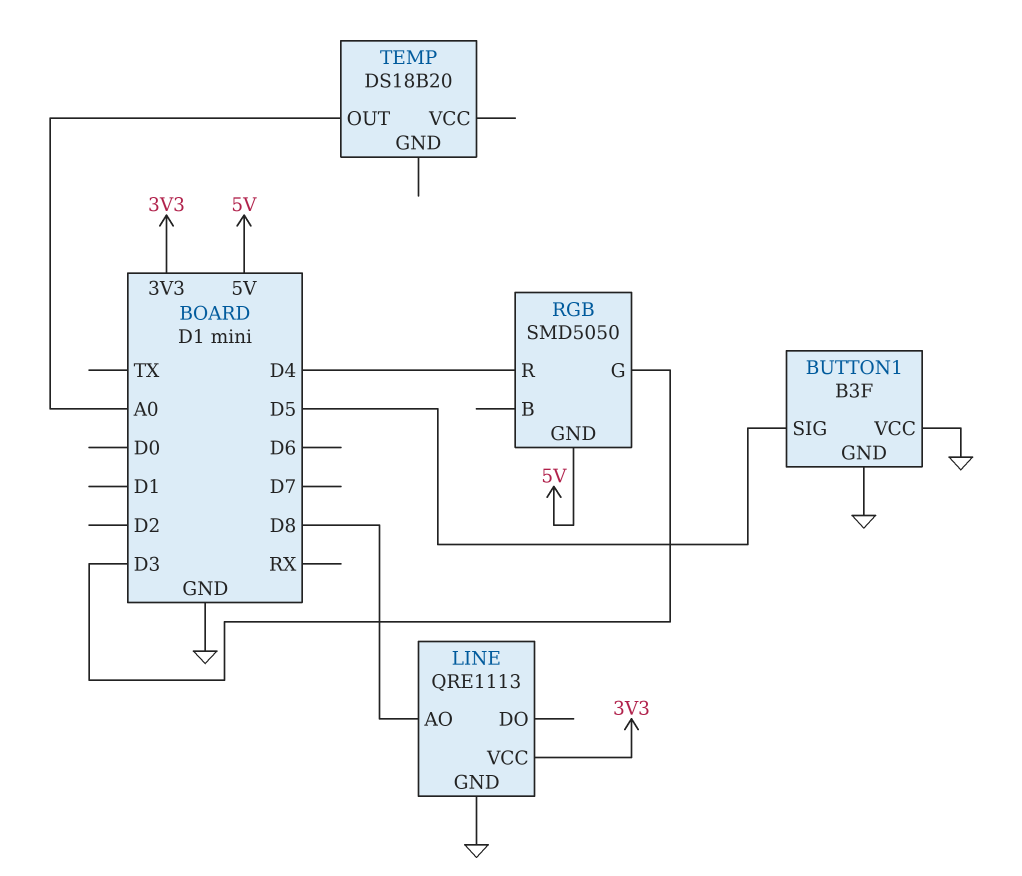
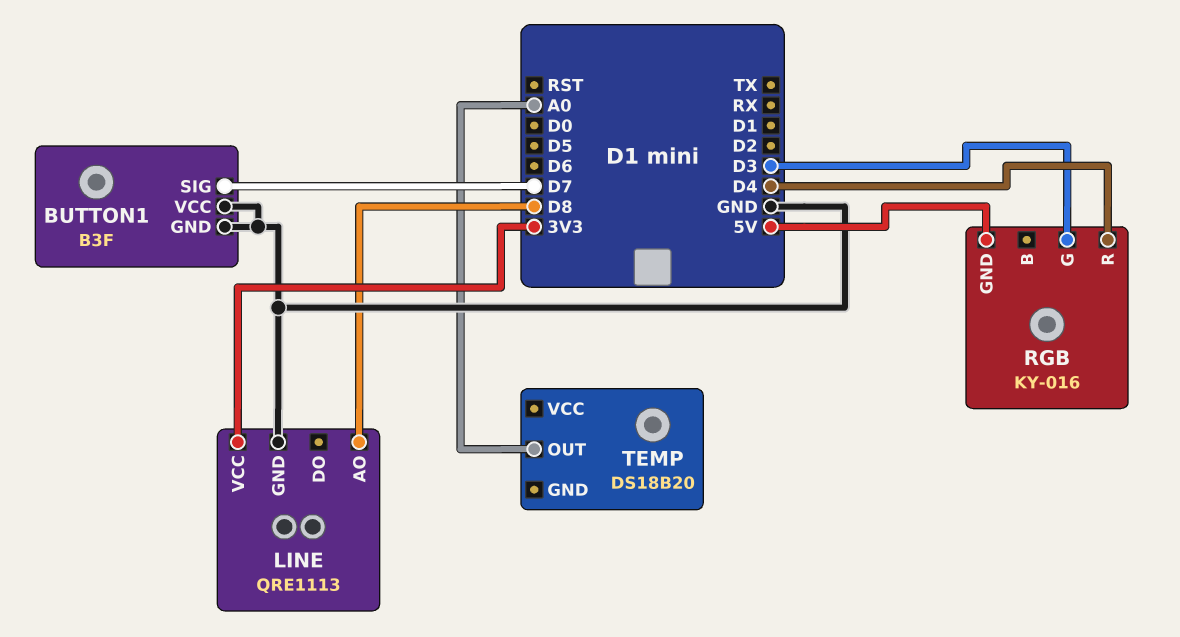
BUTTON1 pin SIG: D5 -> D7
RGB: SMD5050 -> KY-016

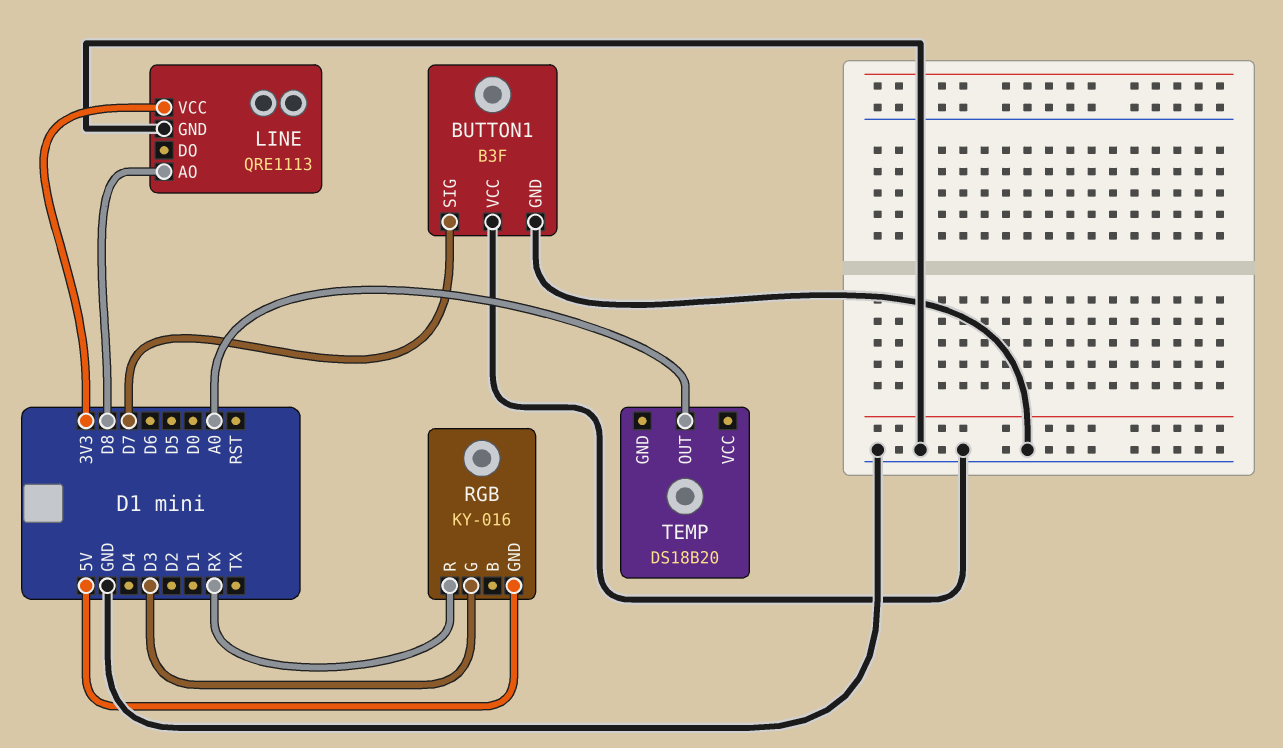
RGB pin R: D4 -> RX

